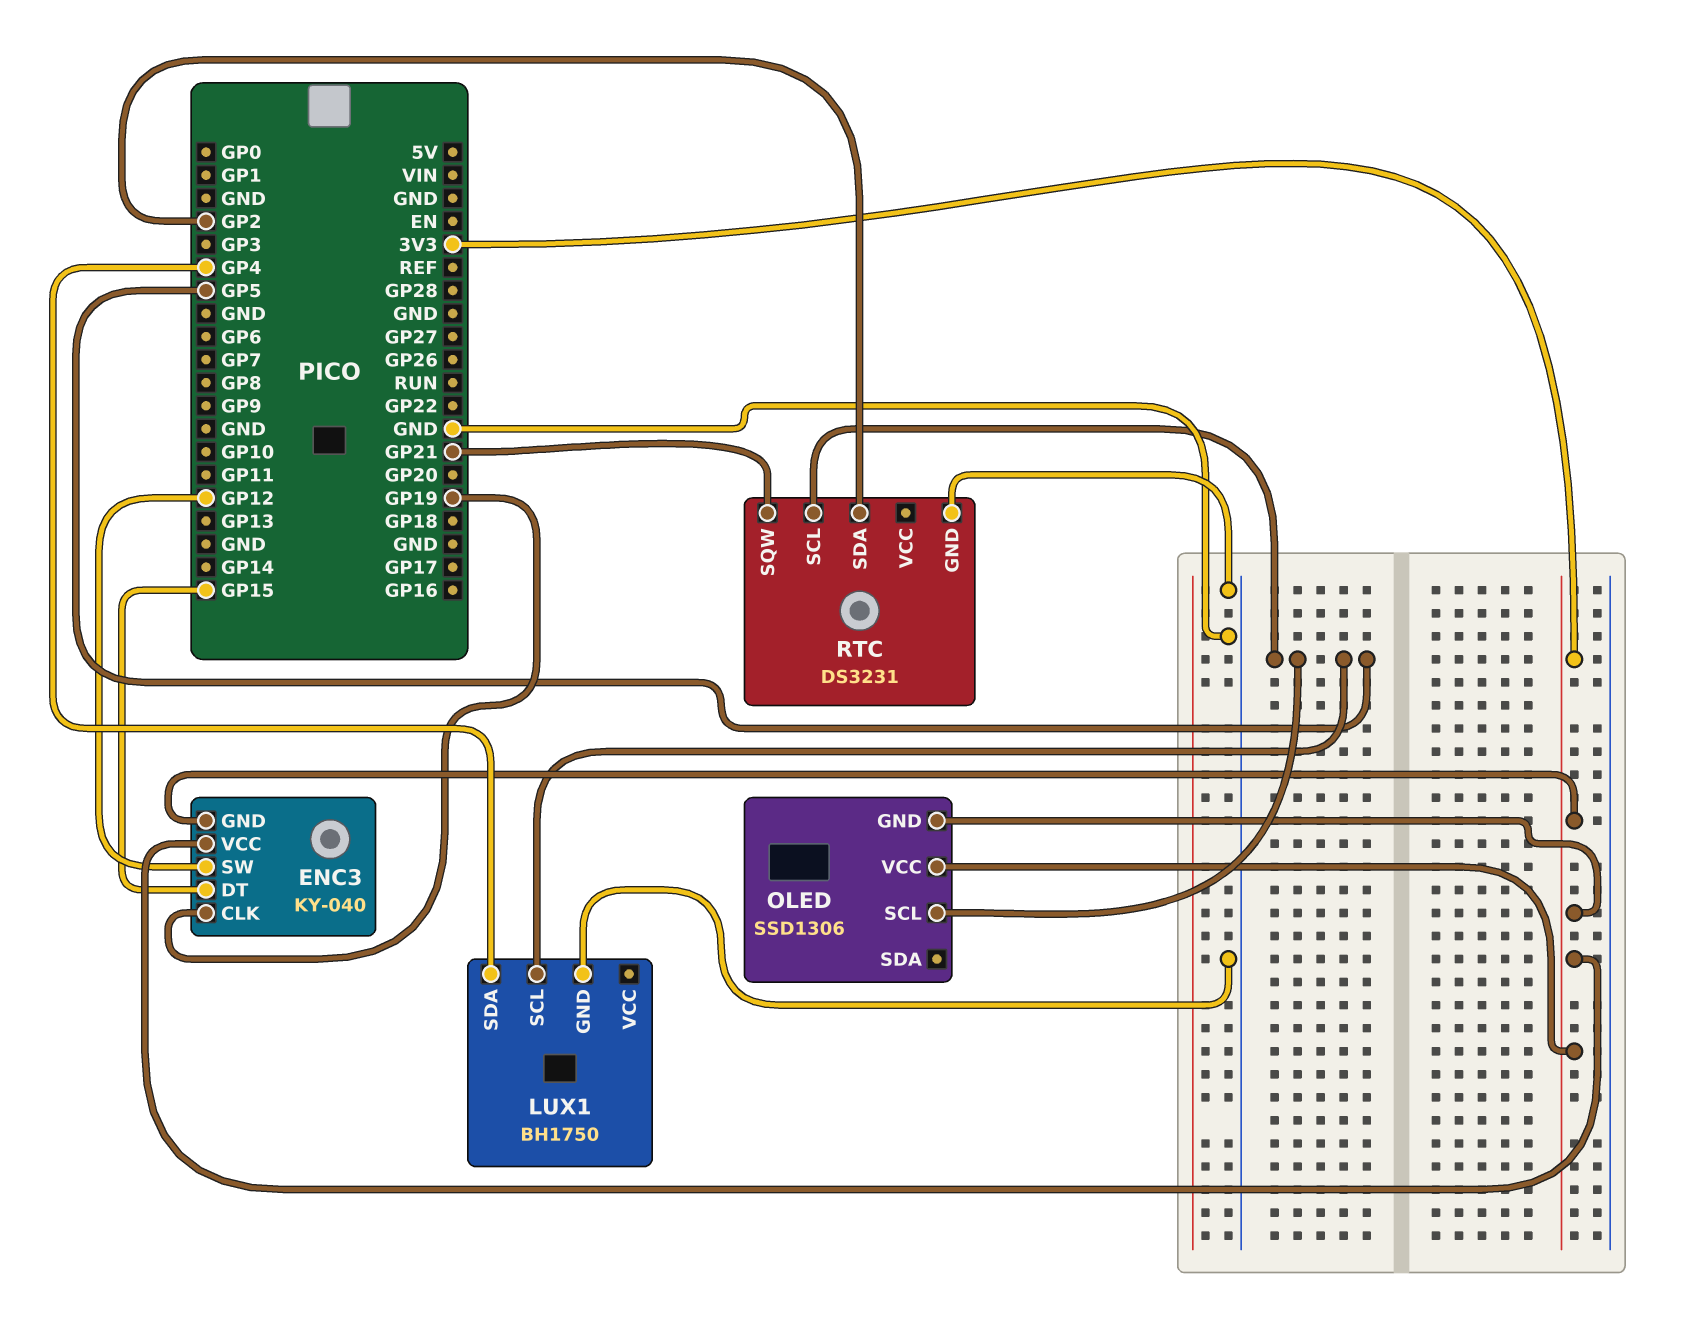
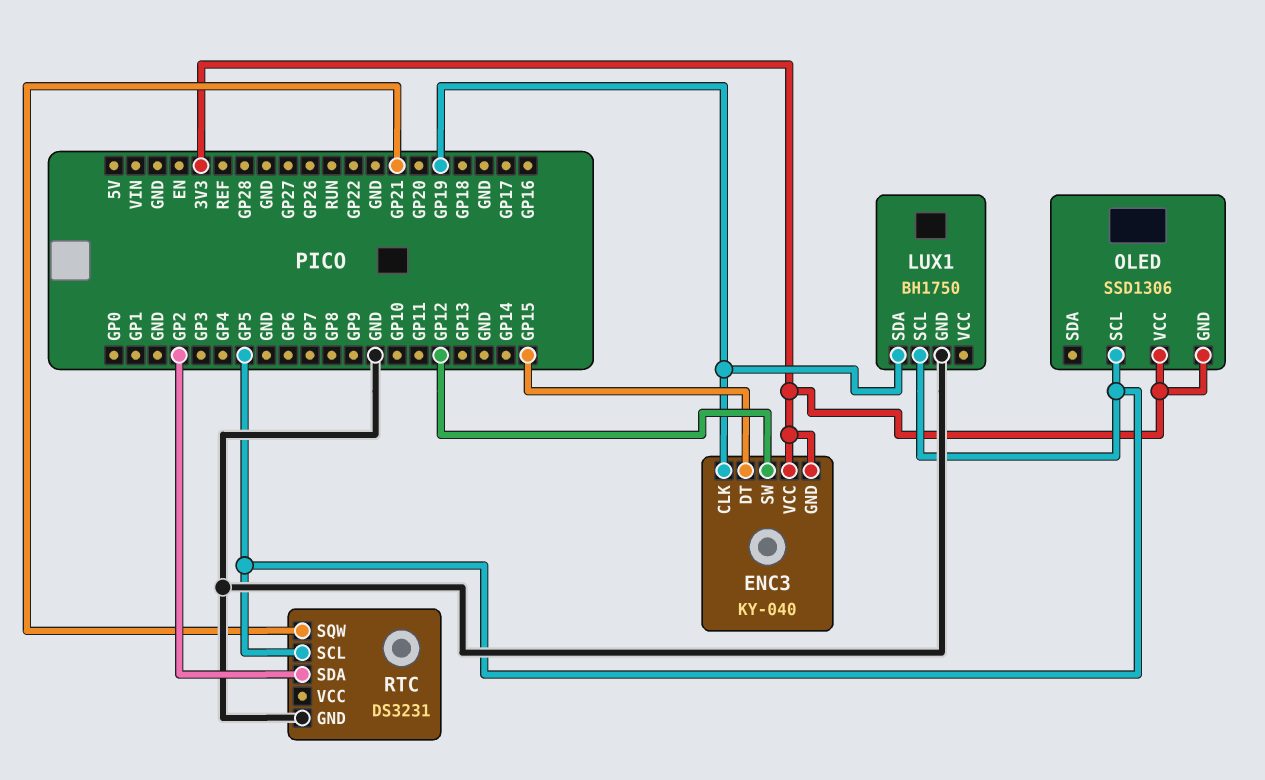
LUX1 pin SDA: GP4 -> GP19

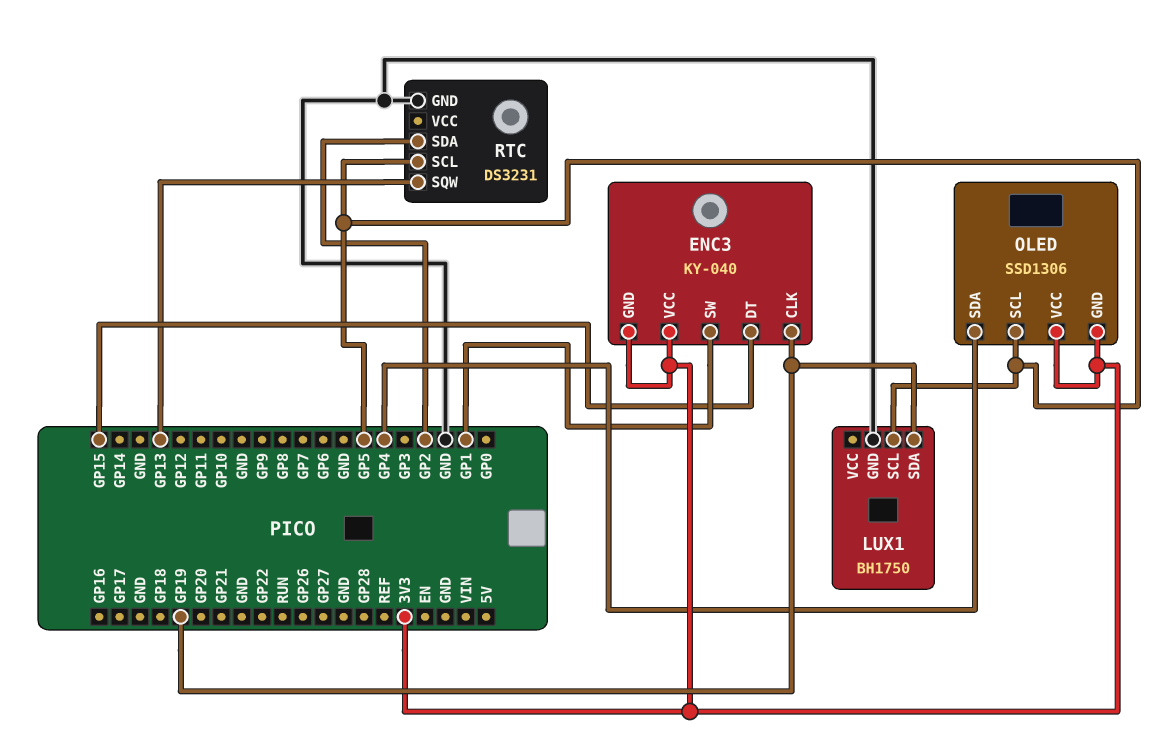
ENC3 pin SW: GP12 -> GP1
OLED pin SDA: none -> GP4
RTC pin SQW: GP21 -> GP13

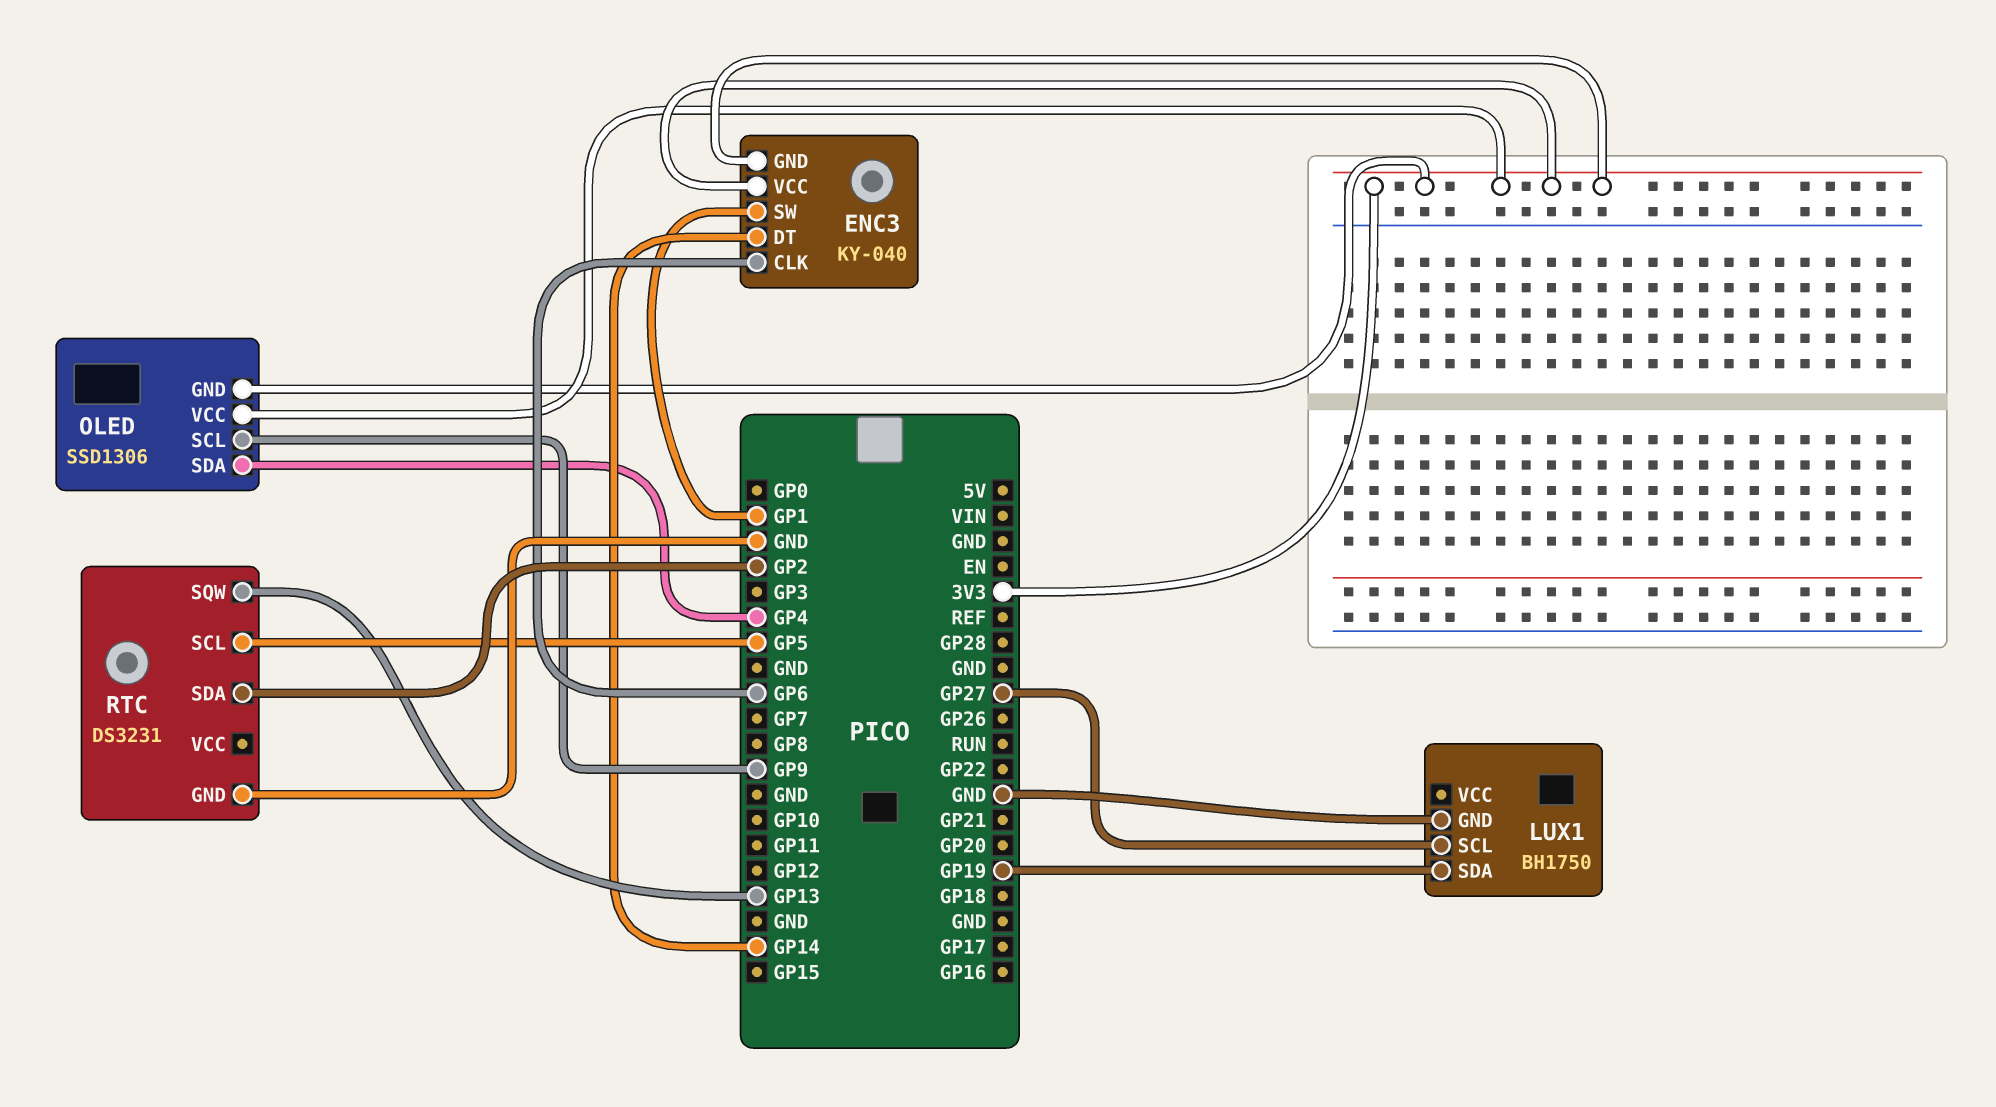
ENC3 pin CLK: GP19 -> GP6
ENC3 pin DT: GP15 -> GP14
LUX1 pin SCL: GP5 -> GP27
OLED pin SCL: GP5 -> GP9

